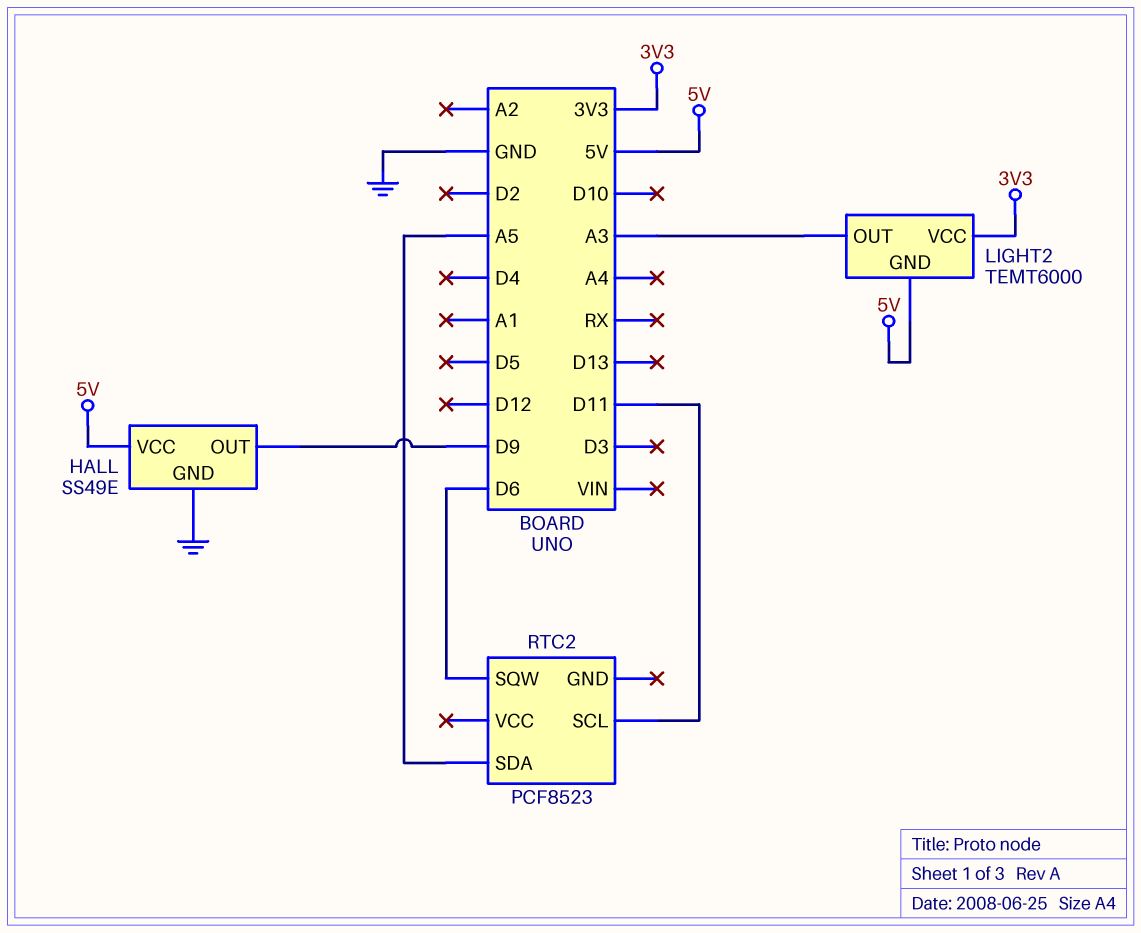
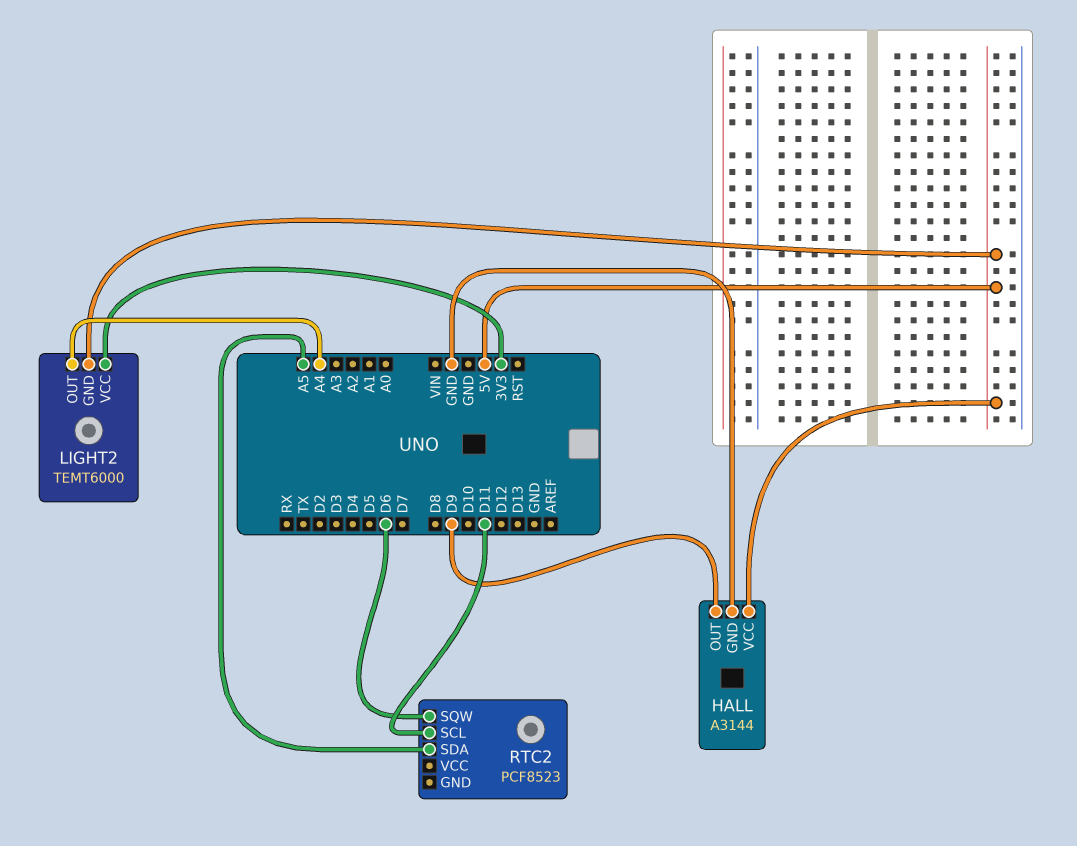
HALL: SS49E -> A3144
LIGHT2 pin OUT: A3 -> A4

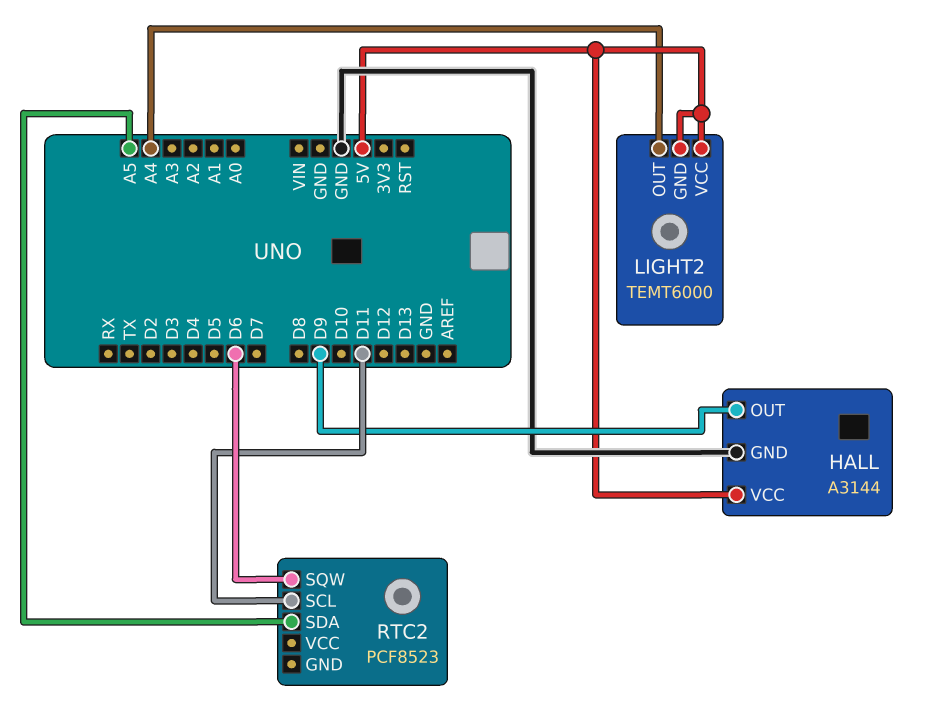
LIGHT2 pin VCC: 3V3 -> 5V

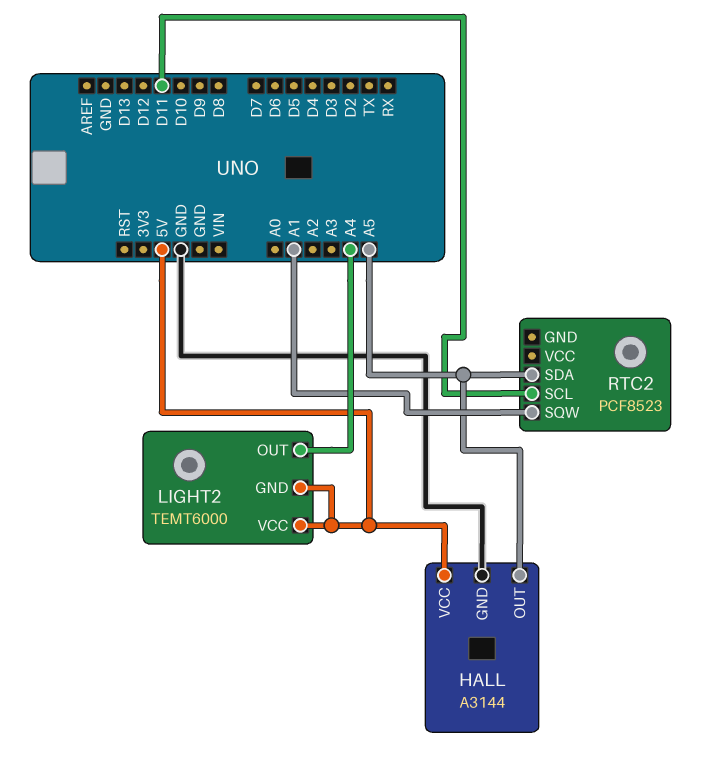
HALL pin OUT: D9 -> A5
RTC2 pin SQW: D6 -> A1

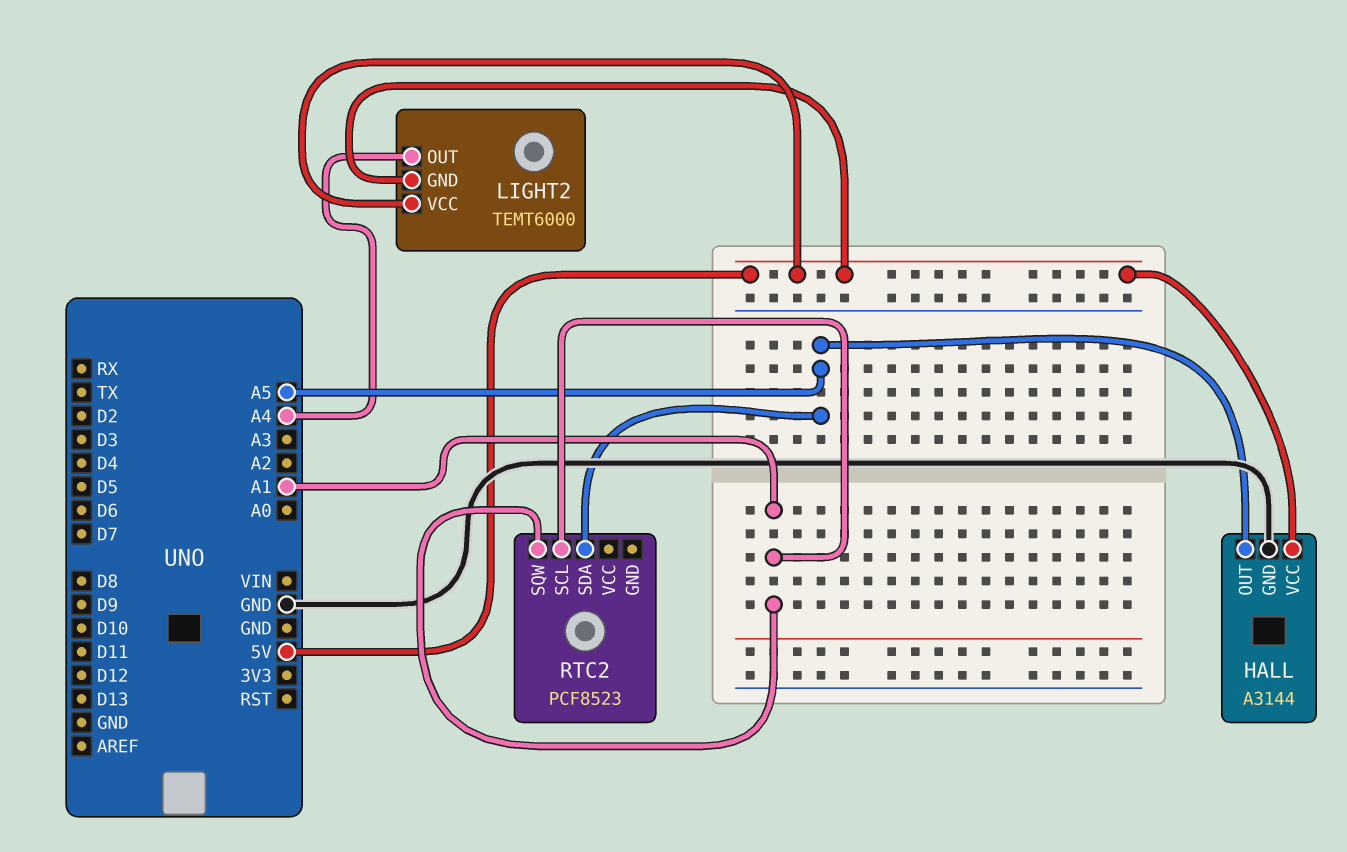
RTC2 pin SCL: D11 -> A1

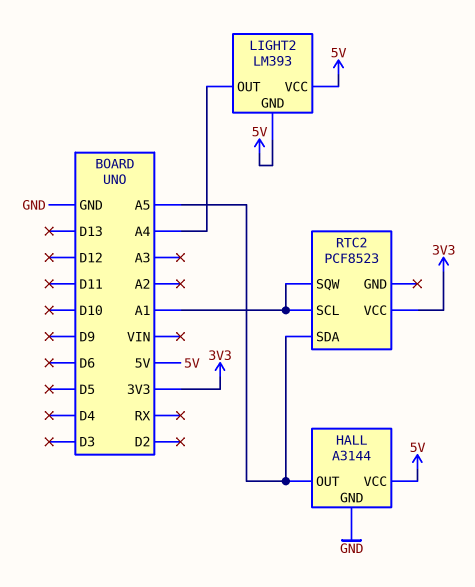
LIGHT2: TEMT6000 -> LM393
RTC2 pin VCC: none -> 3V3

